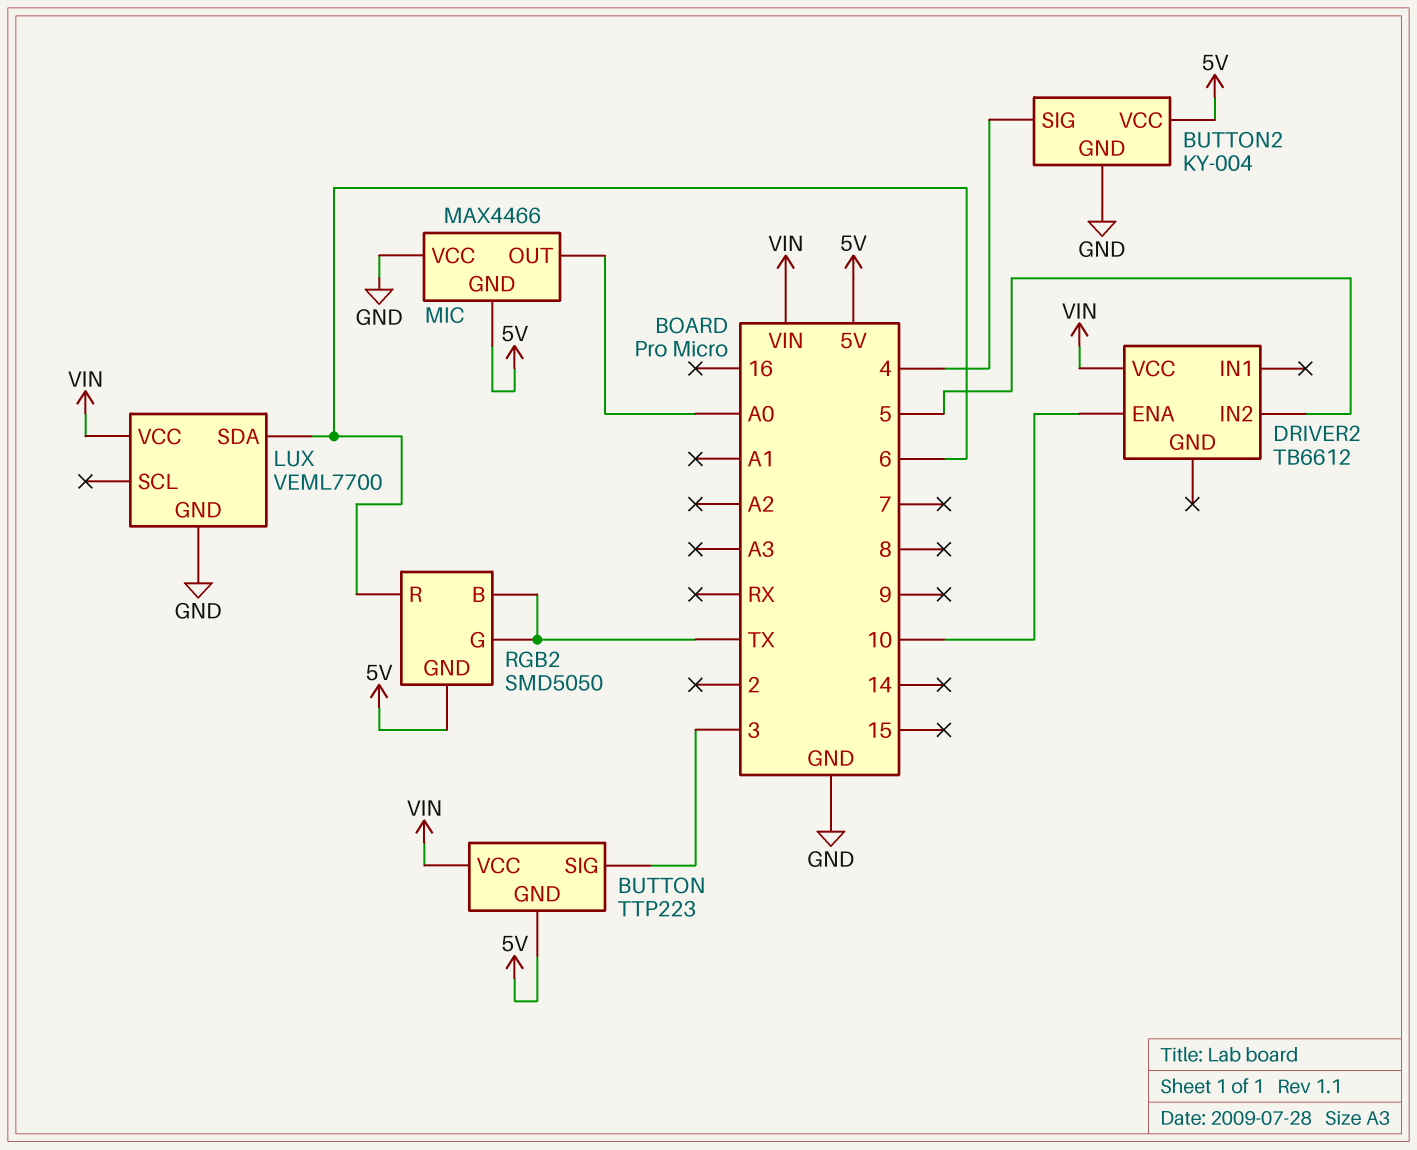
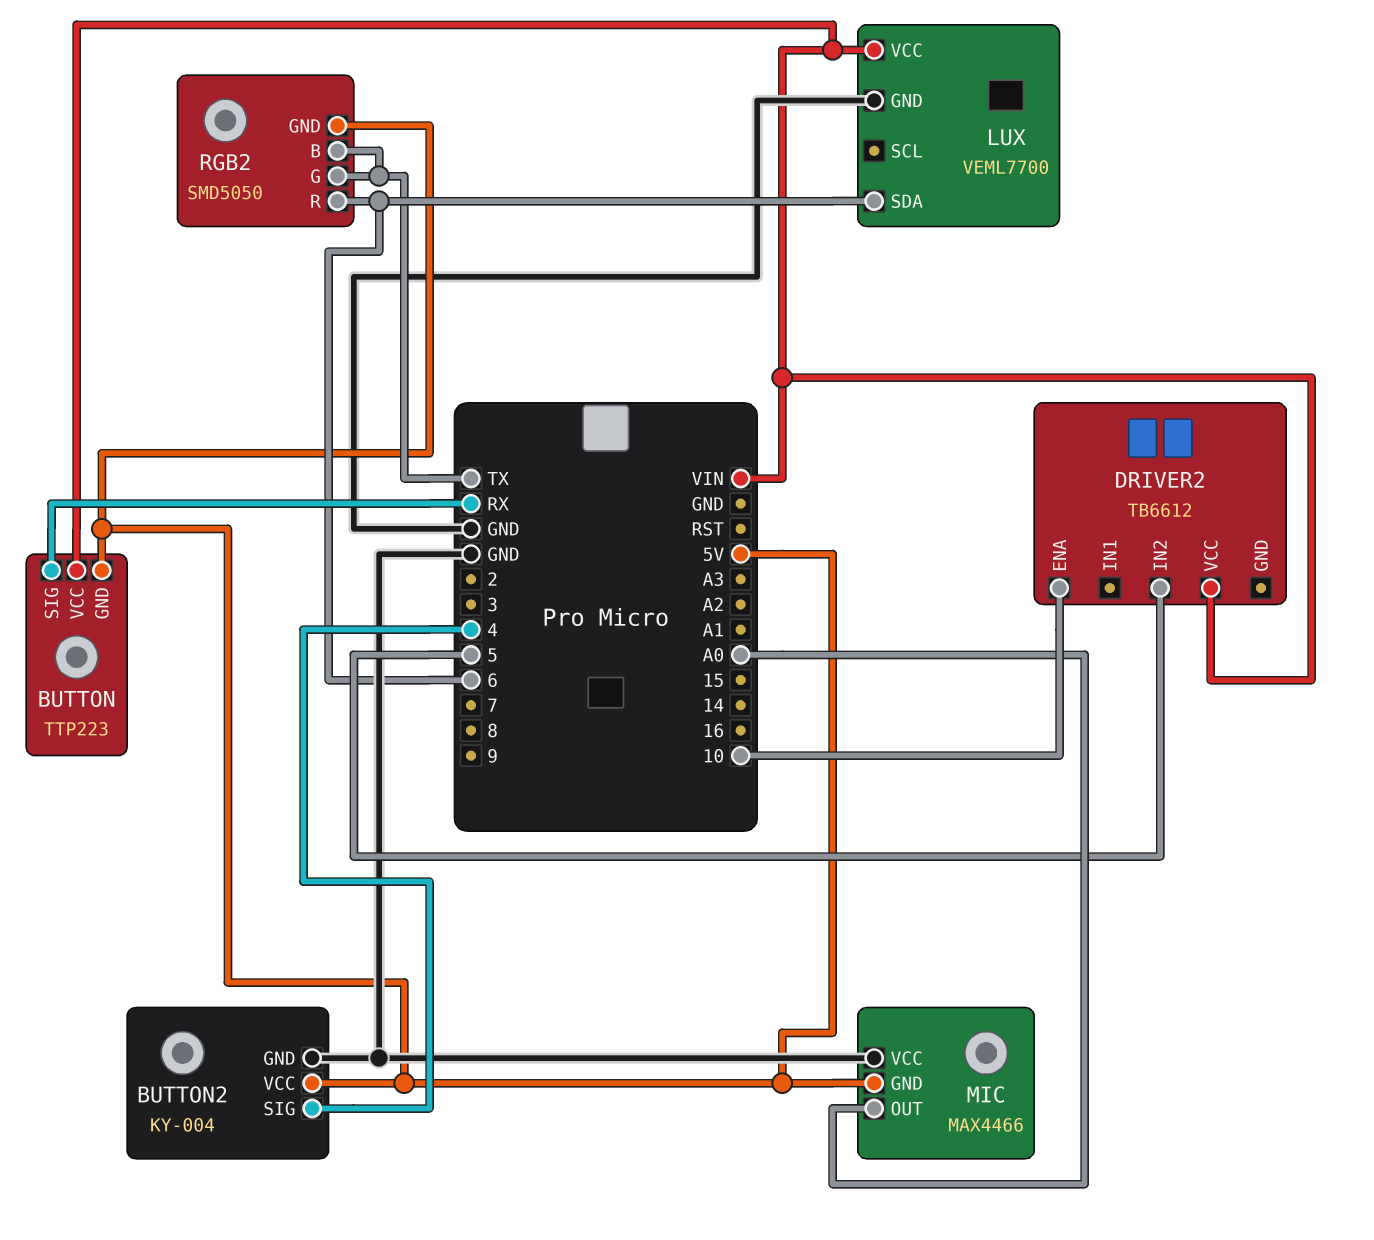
BUTTON pin SIG: 3 -> RX

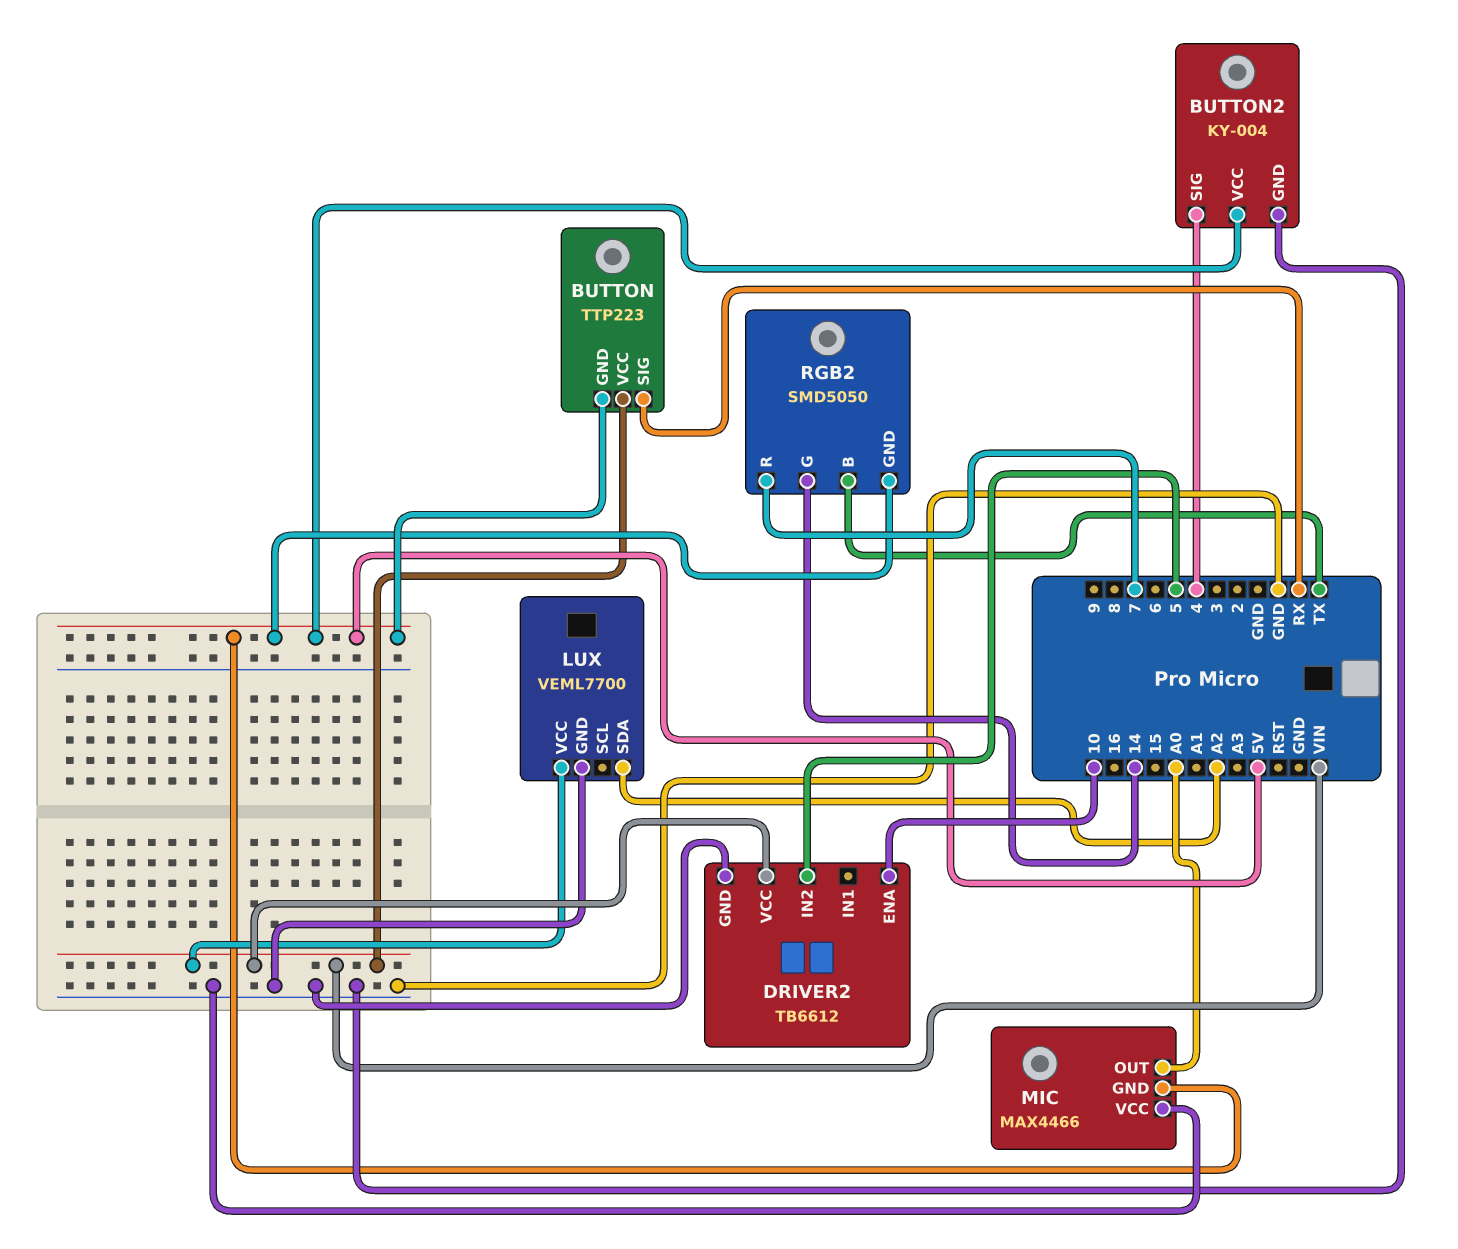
DRIVER2 pin GND: none -> GND
LUX pin SDA: 6 -> A2
RGB2 pin G: TX -> 14
RGB2 pin R: 6 -> 7

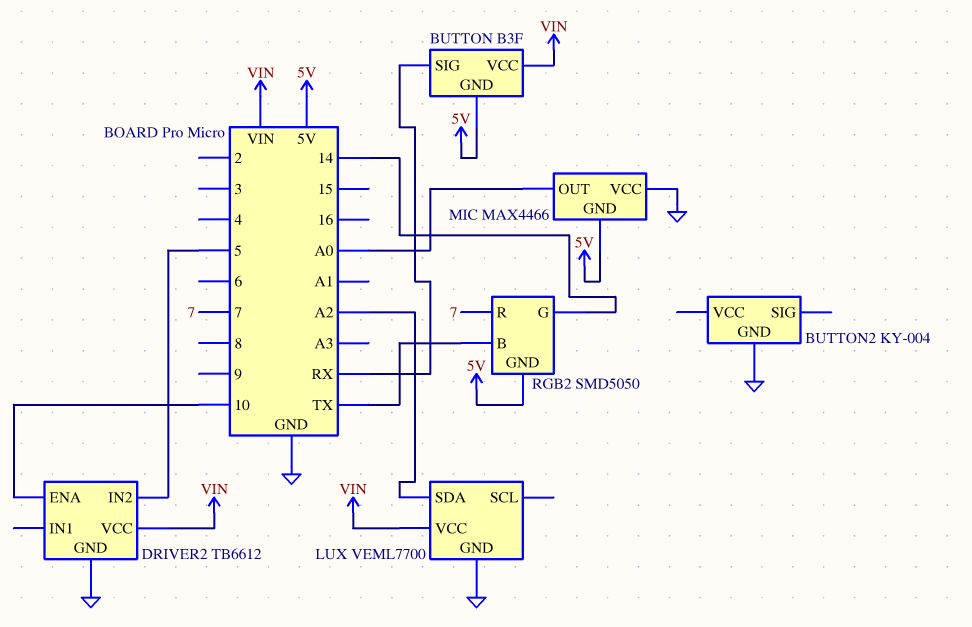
BUTTON: TTP223 -> B3F
BUTTON2 pin SIG: 4 -> none
BUTTON2 pin VCC: 5V -> none

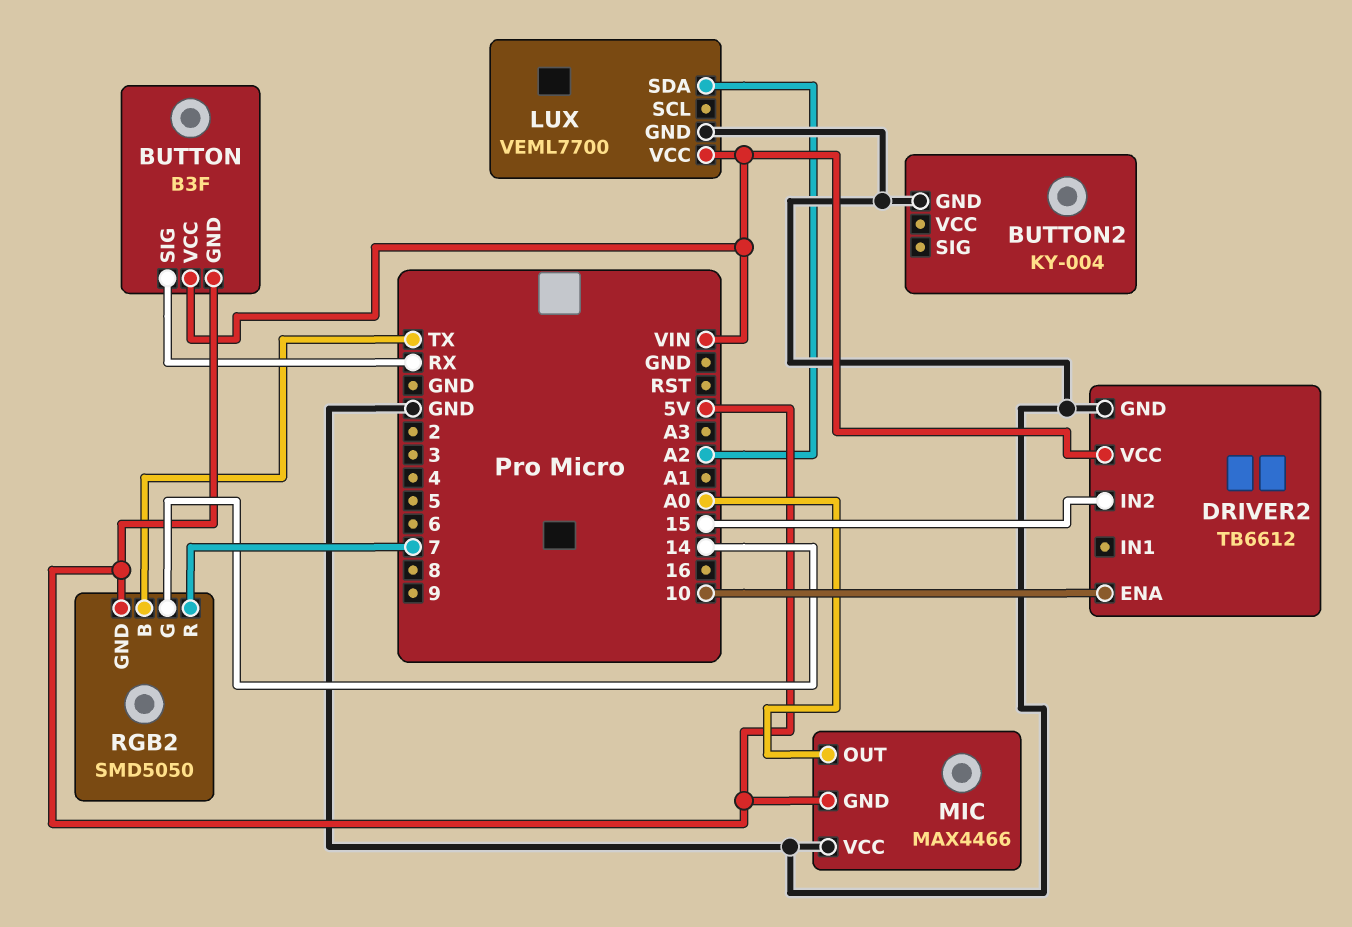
DRIVER2 pin IN2: 5 -> 15

